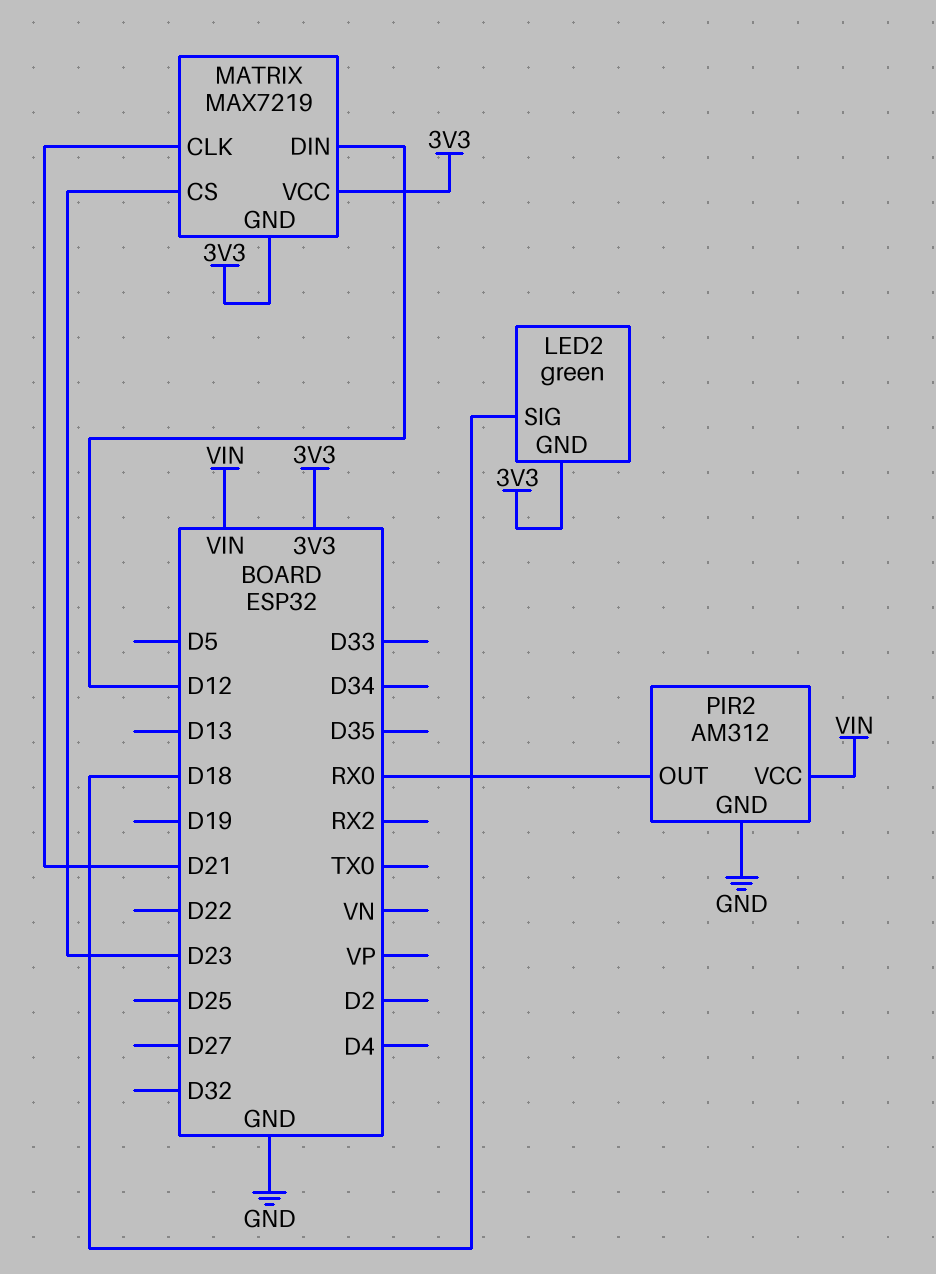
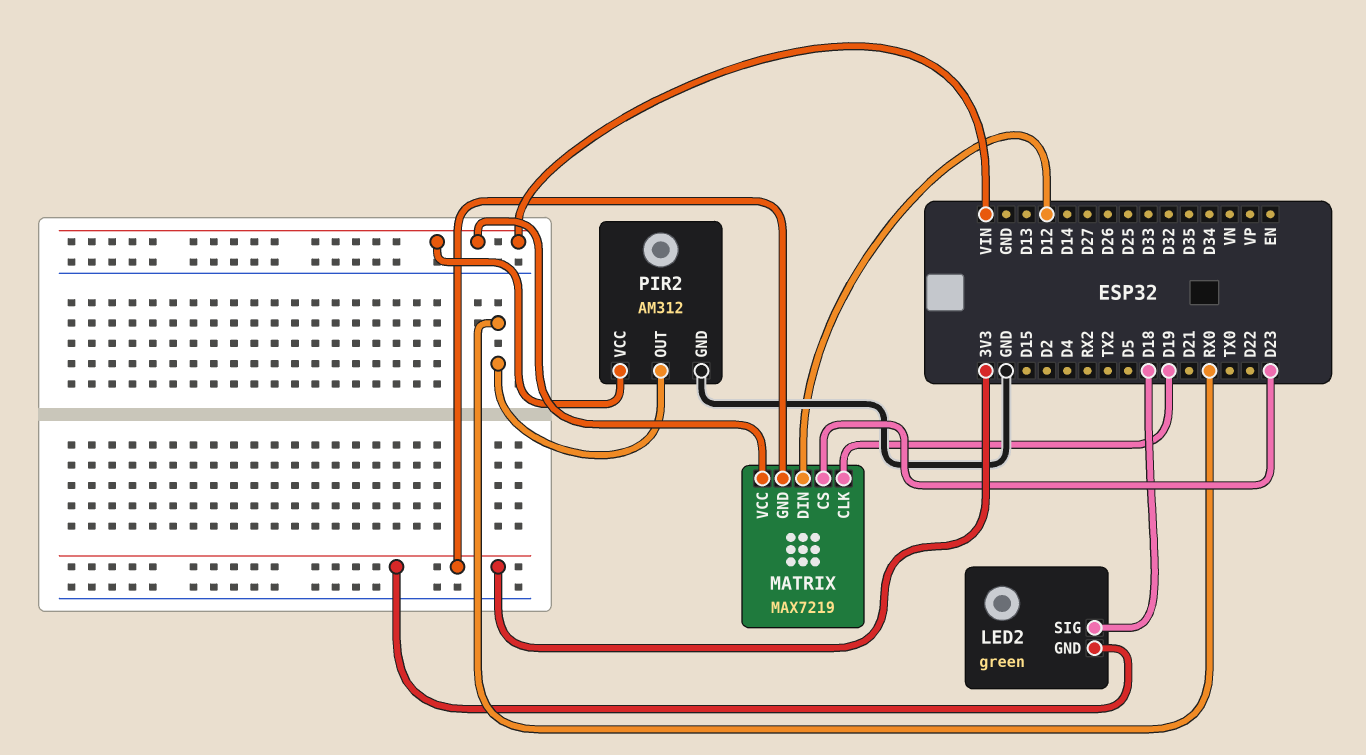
MATRIX pin CLK: D21 -> D19
MATRIX pin VCC: 3V3 -> VIN

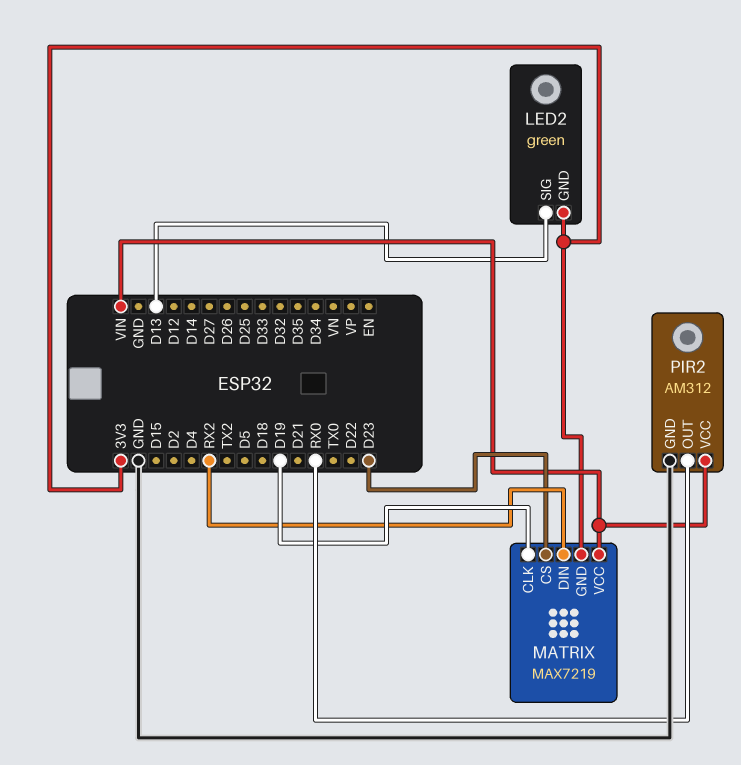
LED2 pin SIG: D18 -> D13
MATRIX pin DIN: D12 -> RX2

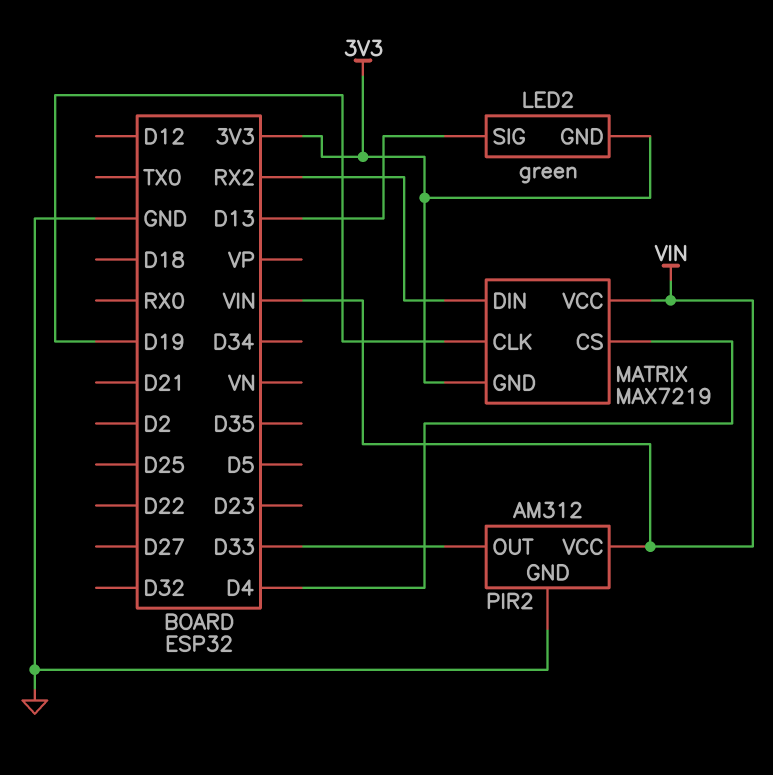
MATRIX pin CS: D23 -> D4
PIR2 pin OUT: RX0 -> D33

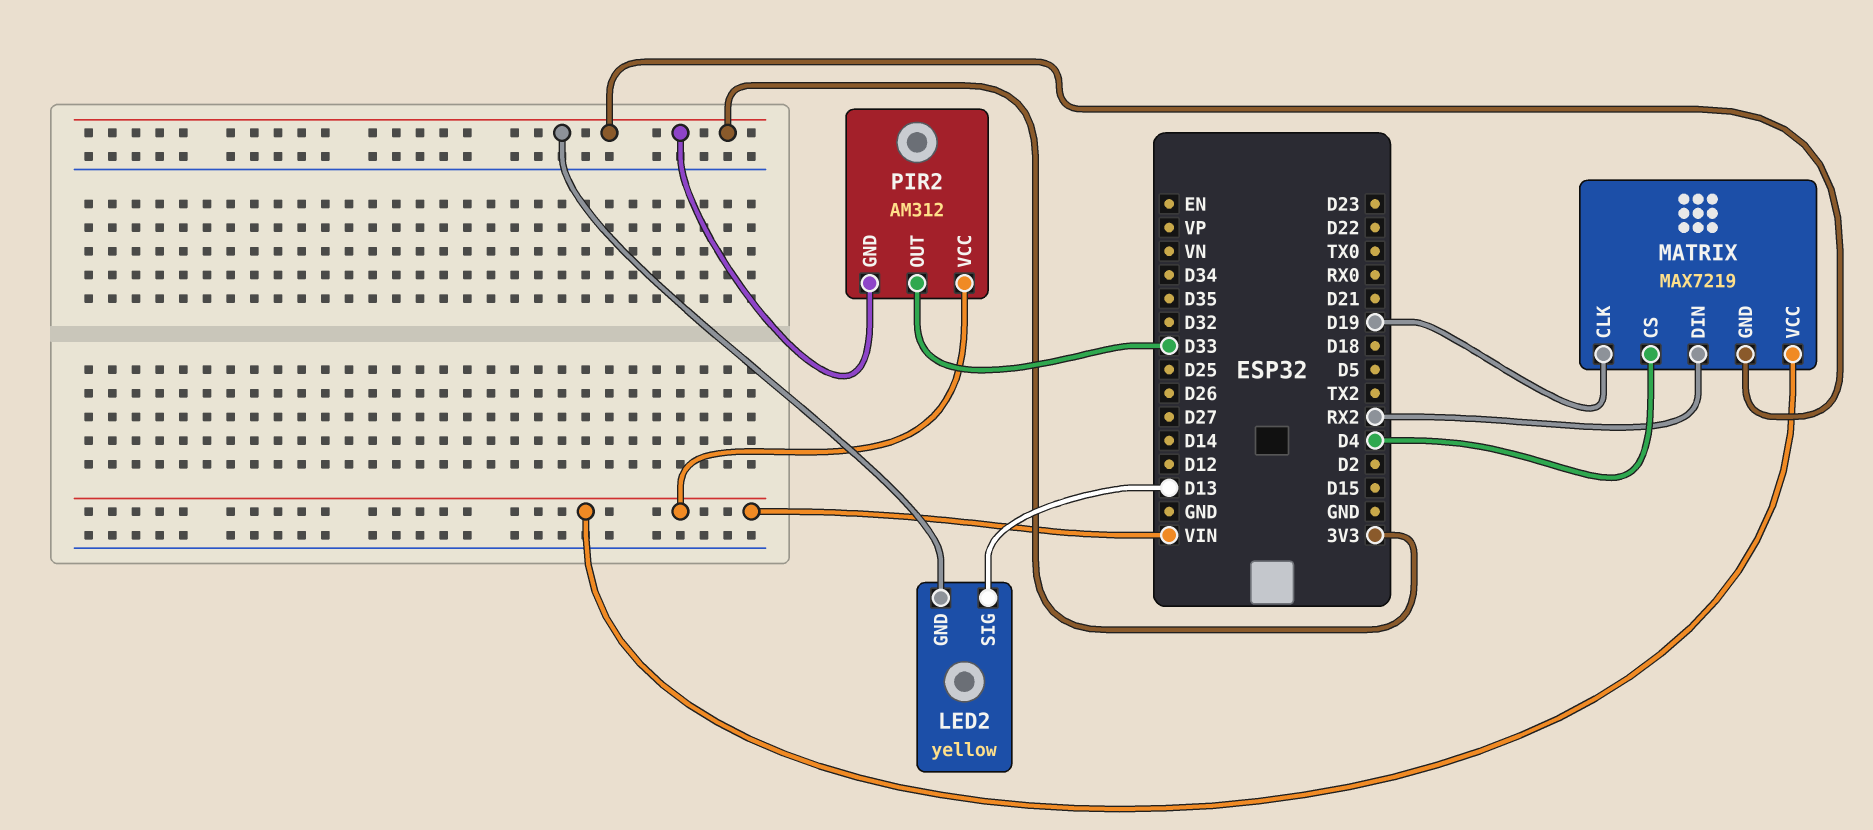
LED2: green -> yellow
PIR2 pin GND: GND -> 3V3

